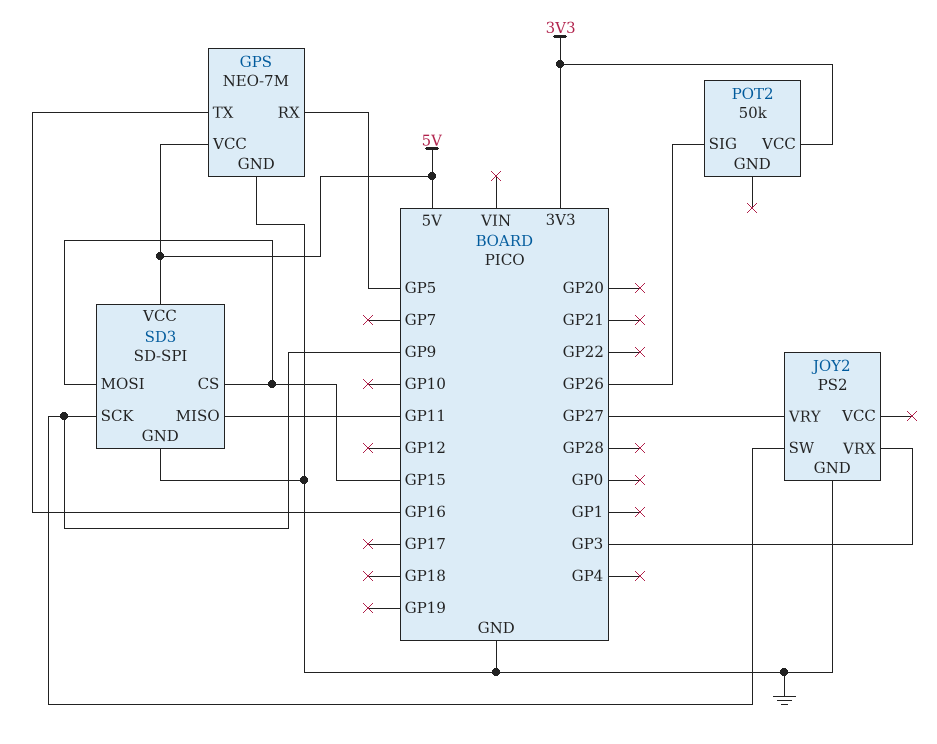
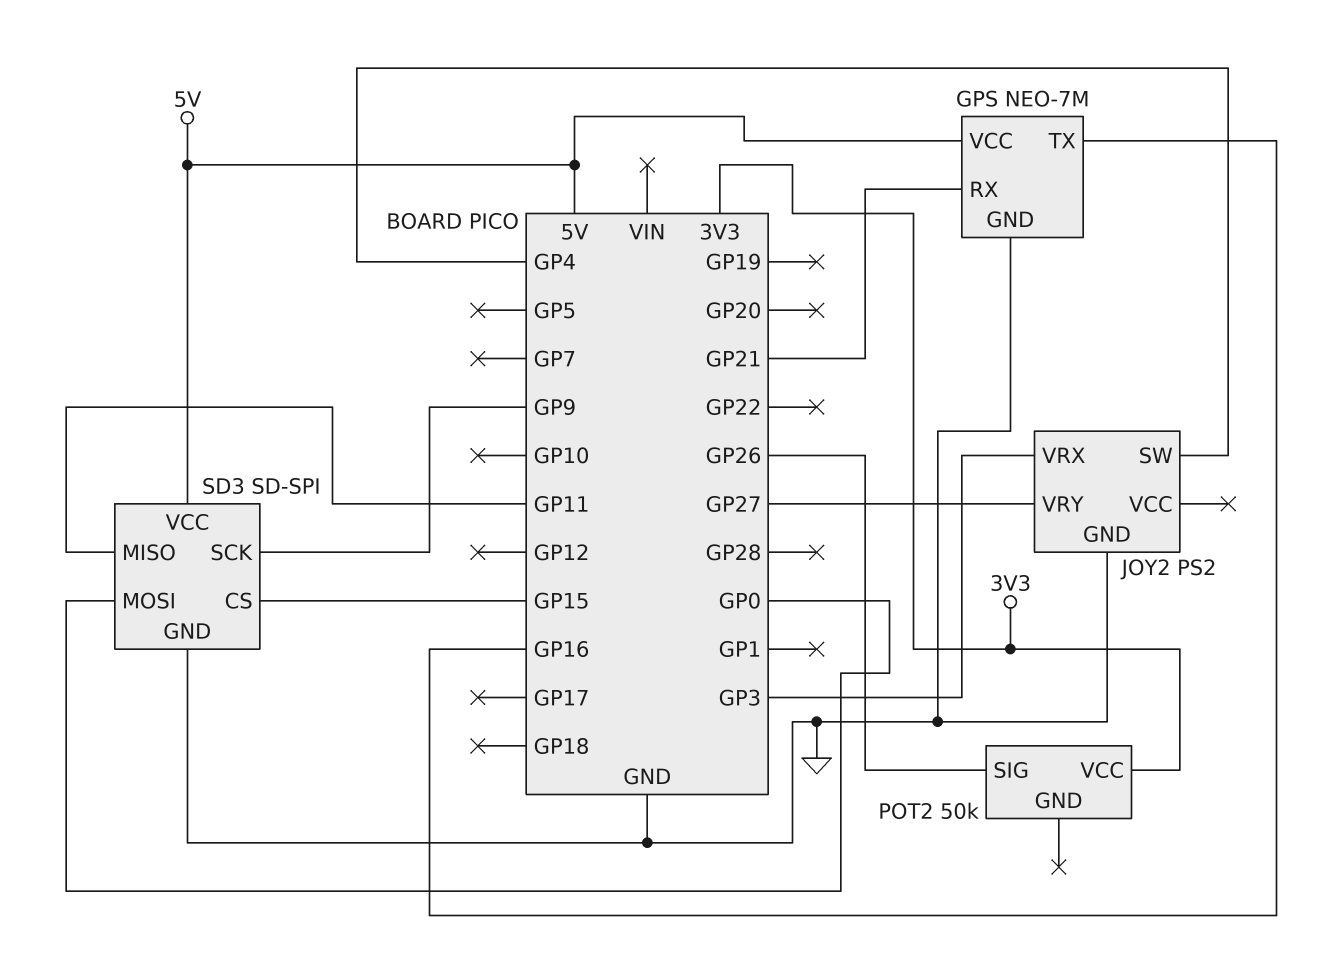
GPS pin RX: GP5 -> GP21
JOY2 pin SW: GP9 -> GP4
SD3 pin MOSI: GP15 -> GP0

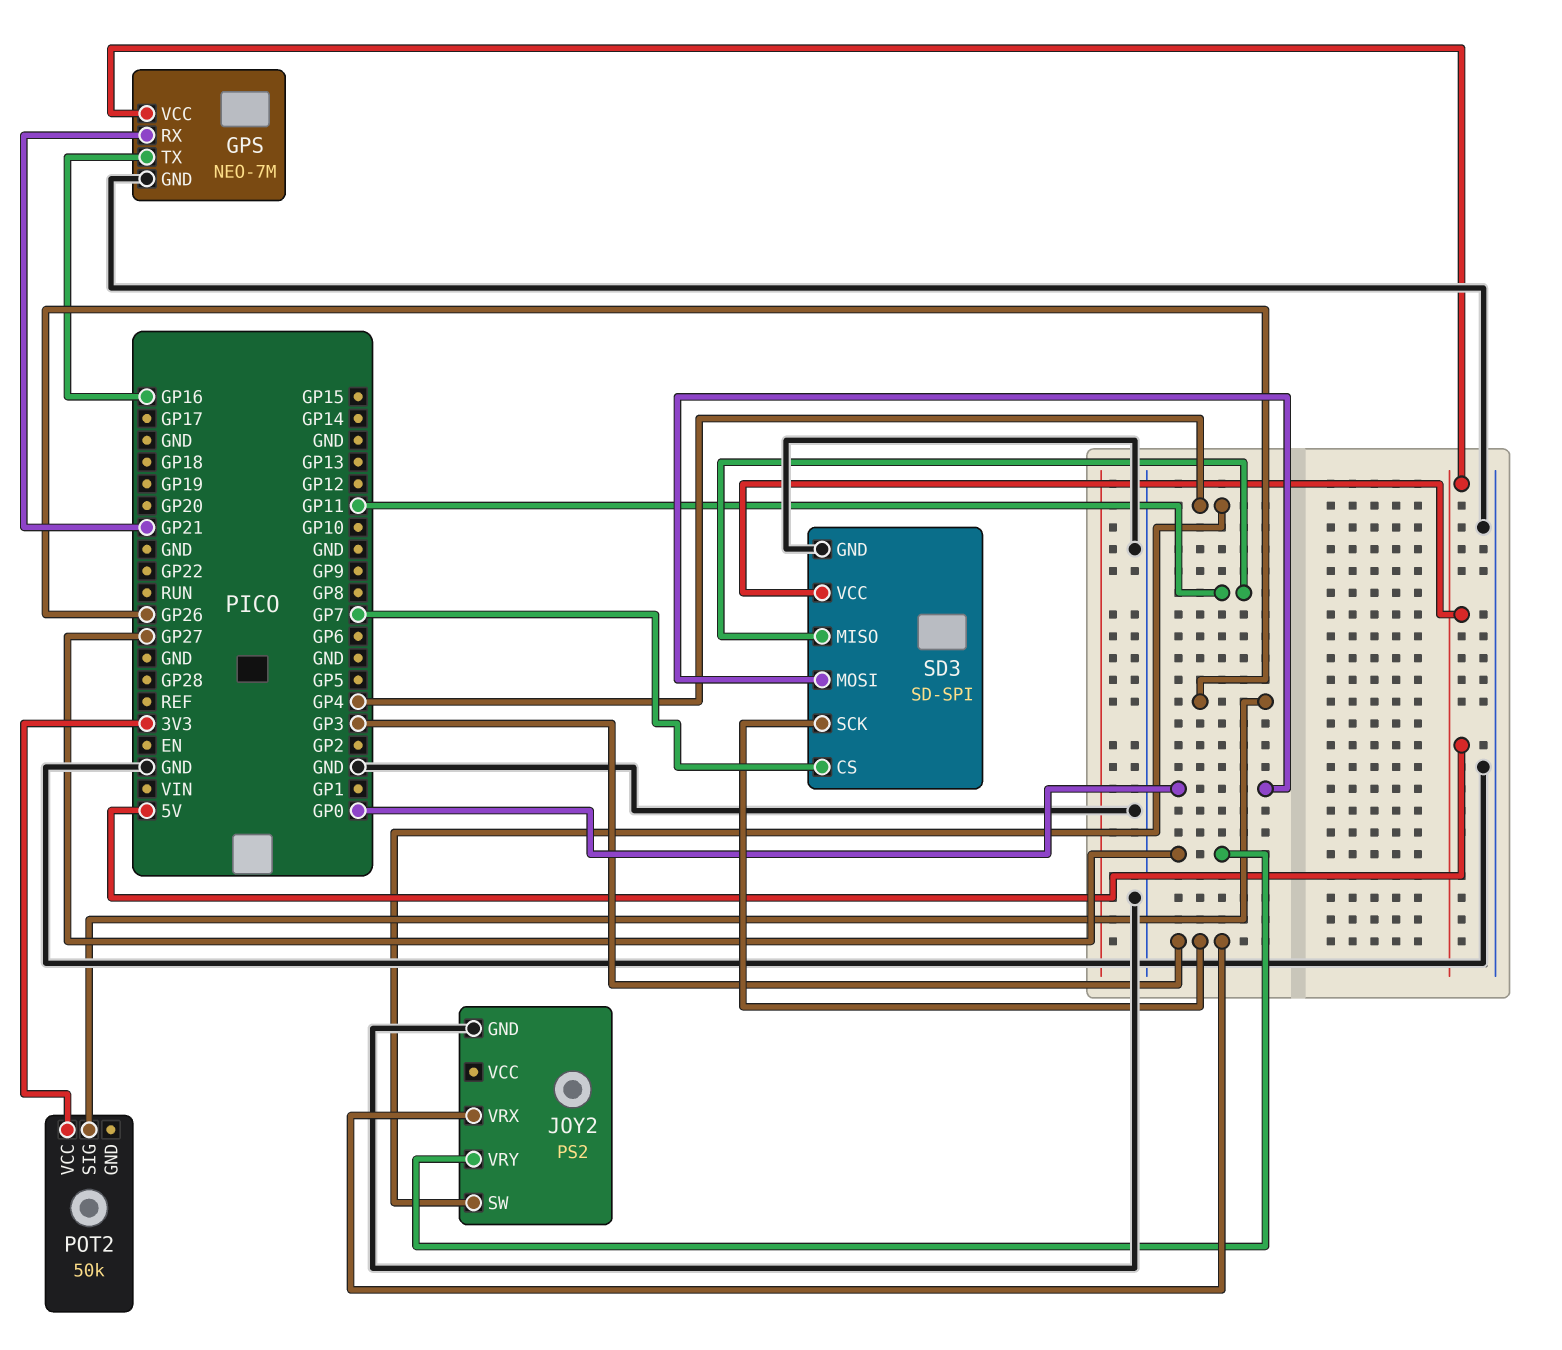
SD3 pin CS: GP15 -> GP7
SD3 pin SCK: GP9 -> GP3

